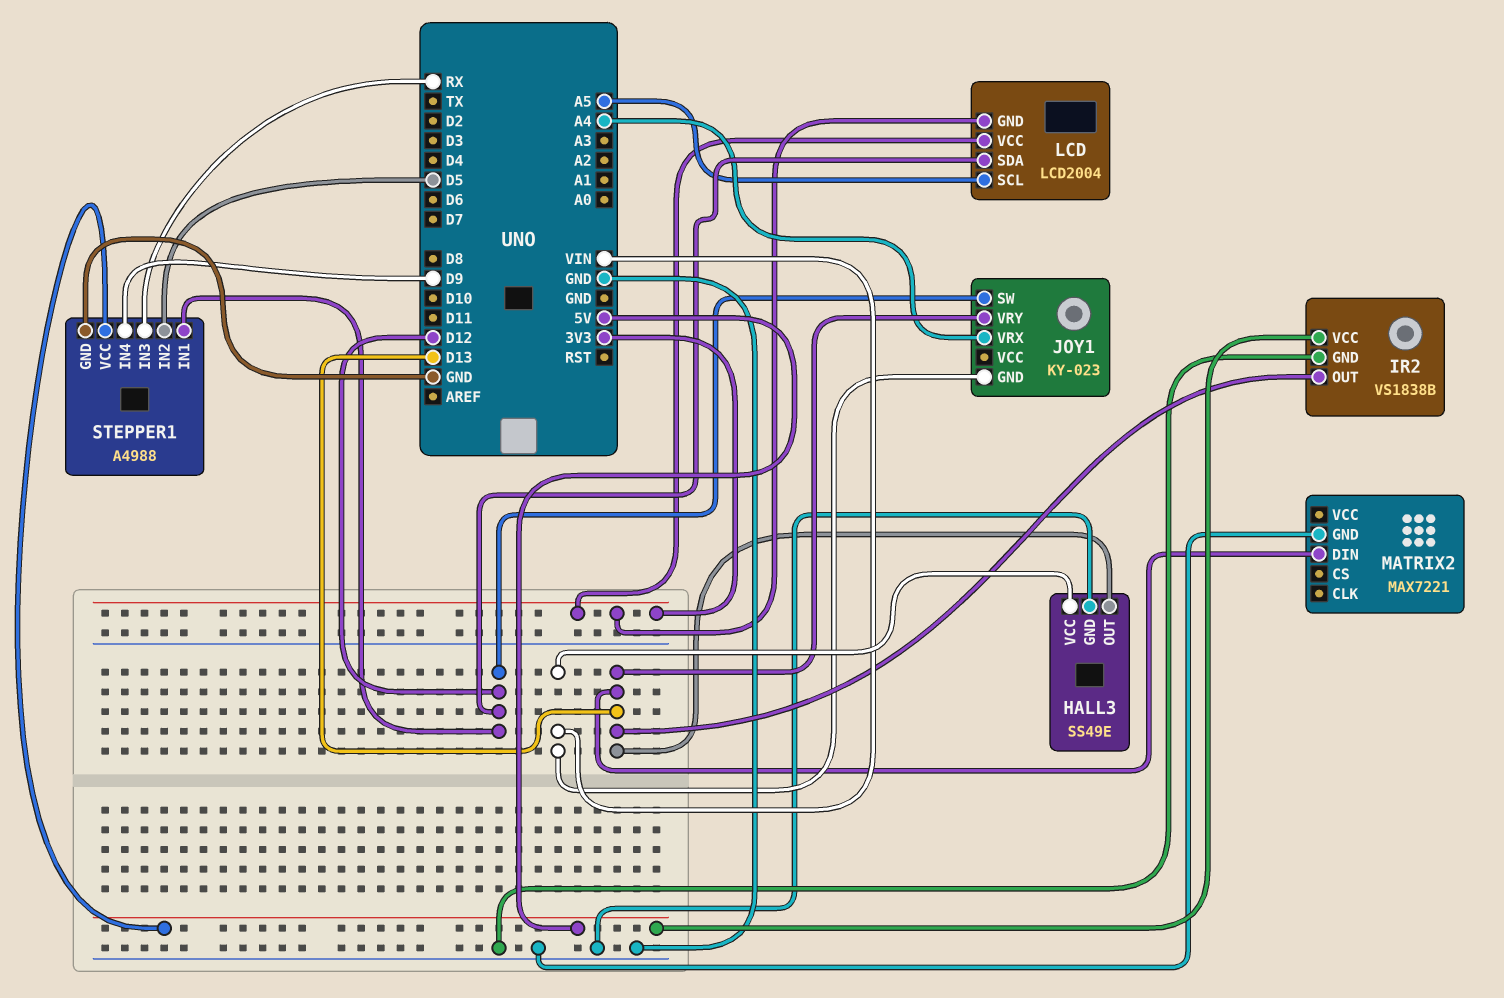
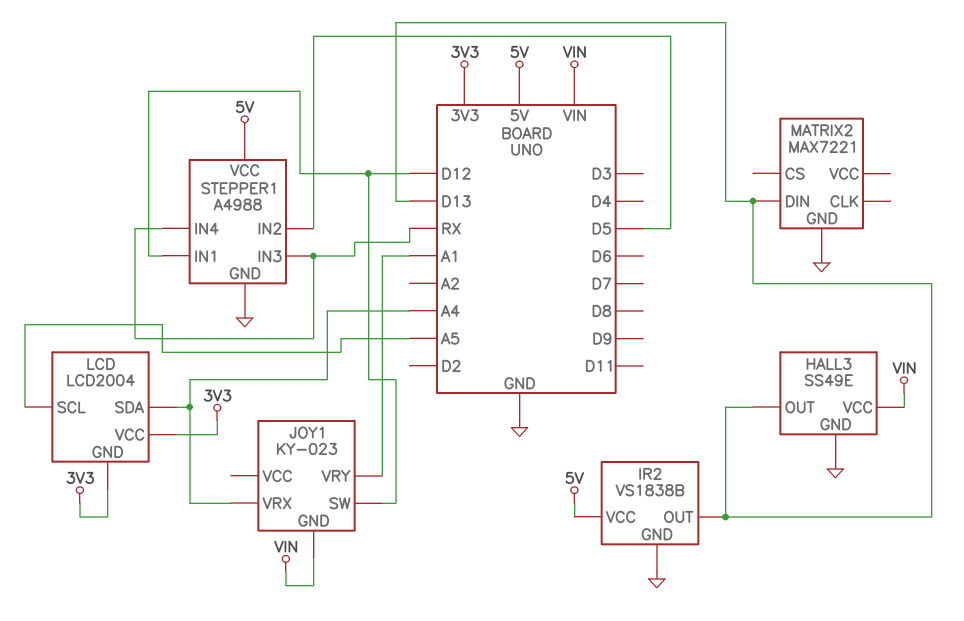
JOY1 pin VRY: D13 -> A1
LCD pin SDA: D12 -> A4
STEPPER1 pin IN4: D9 -> RX

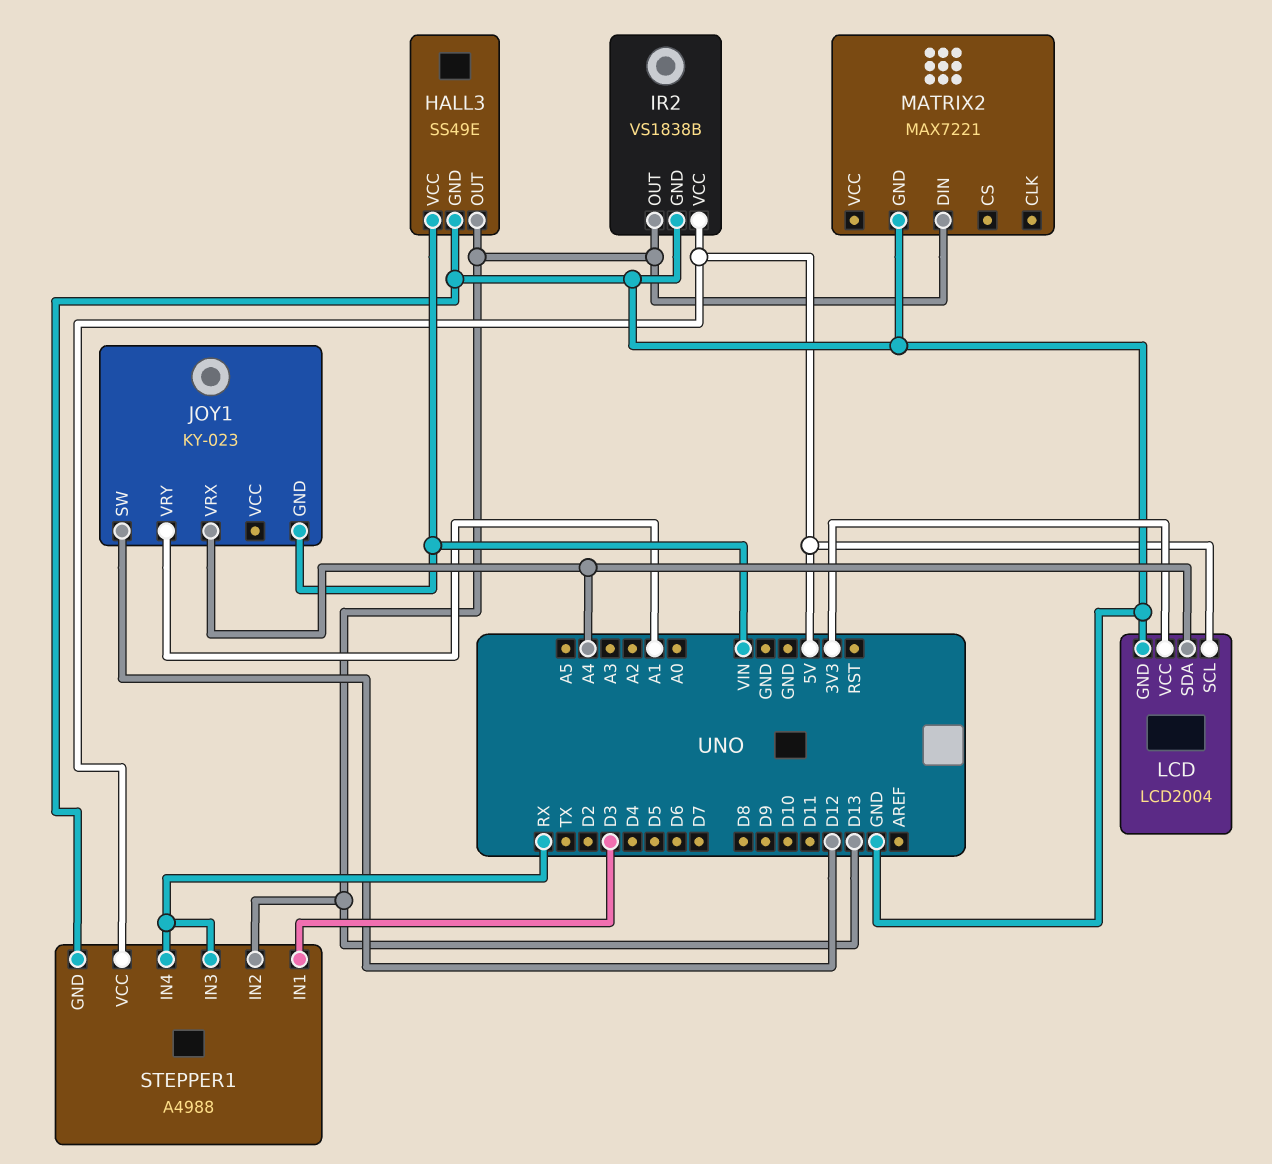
LCD pin GND: 3V3 -> GND
LCD pin SCL: A5 -> 5V
STEPPER1 pin IN1: D12 -> D3
STEPPER1 pin IN2: D5 -> D13

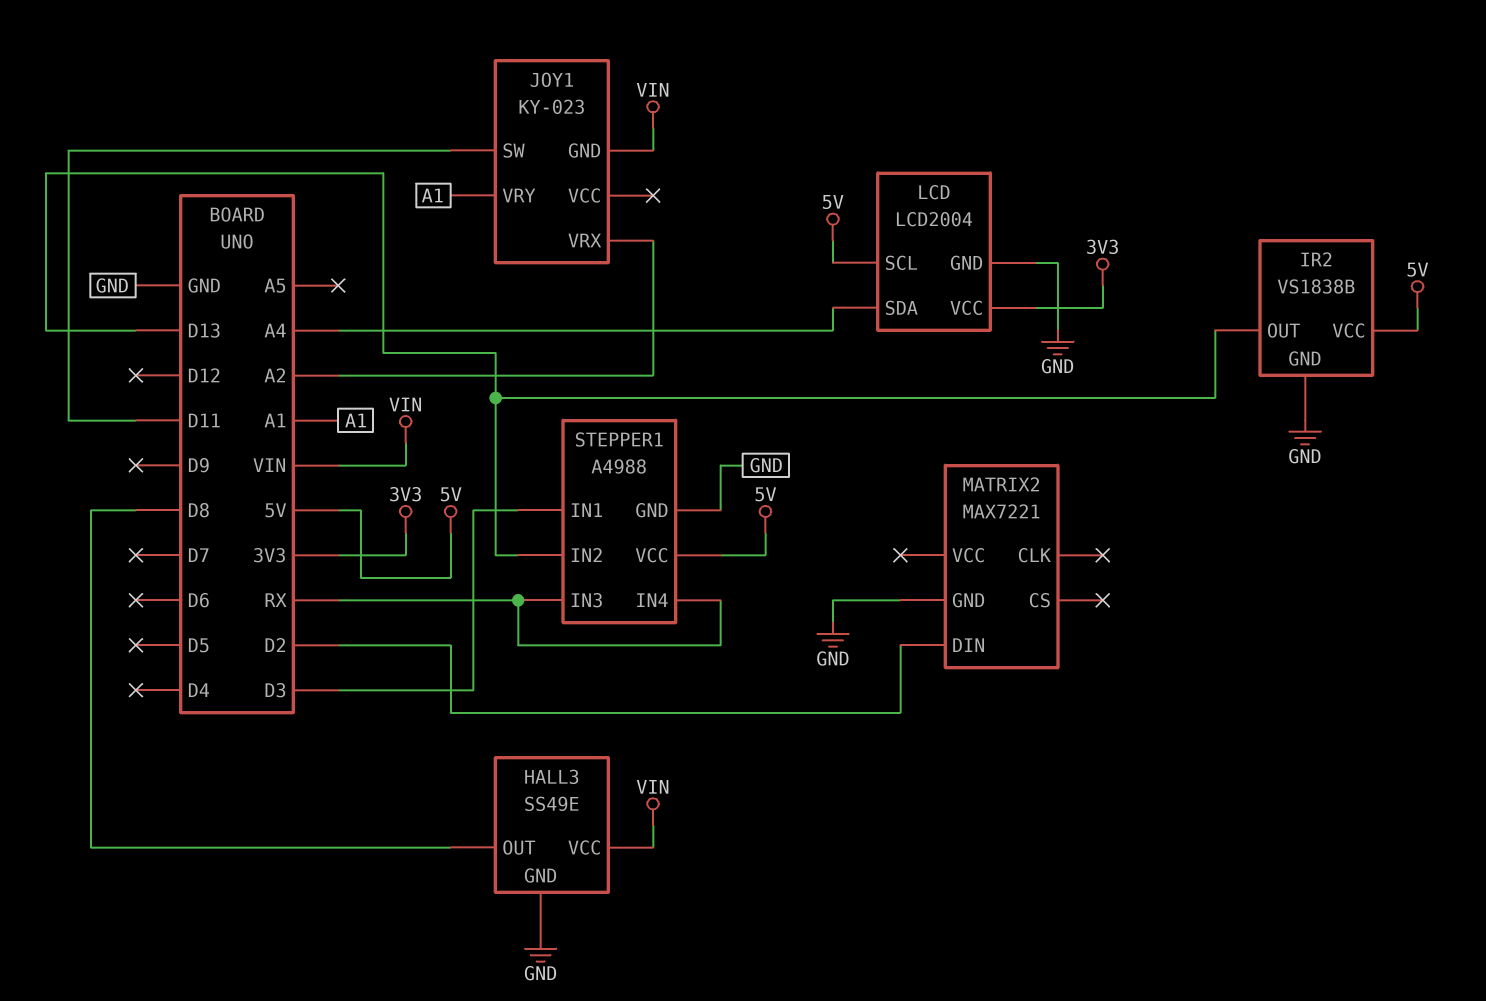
HALL3 pin OUT: D13 -> D8
JOY1 pin SW: D12 -> D11
JOY1 pin VRX: A4 -> A2
MATRIX2 pin DIN: D13 -> D2

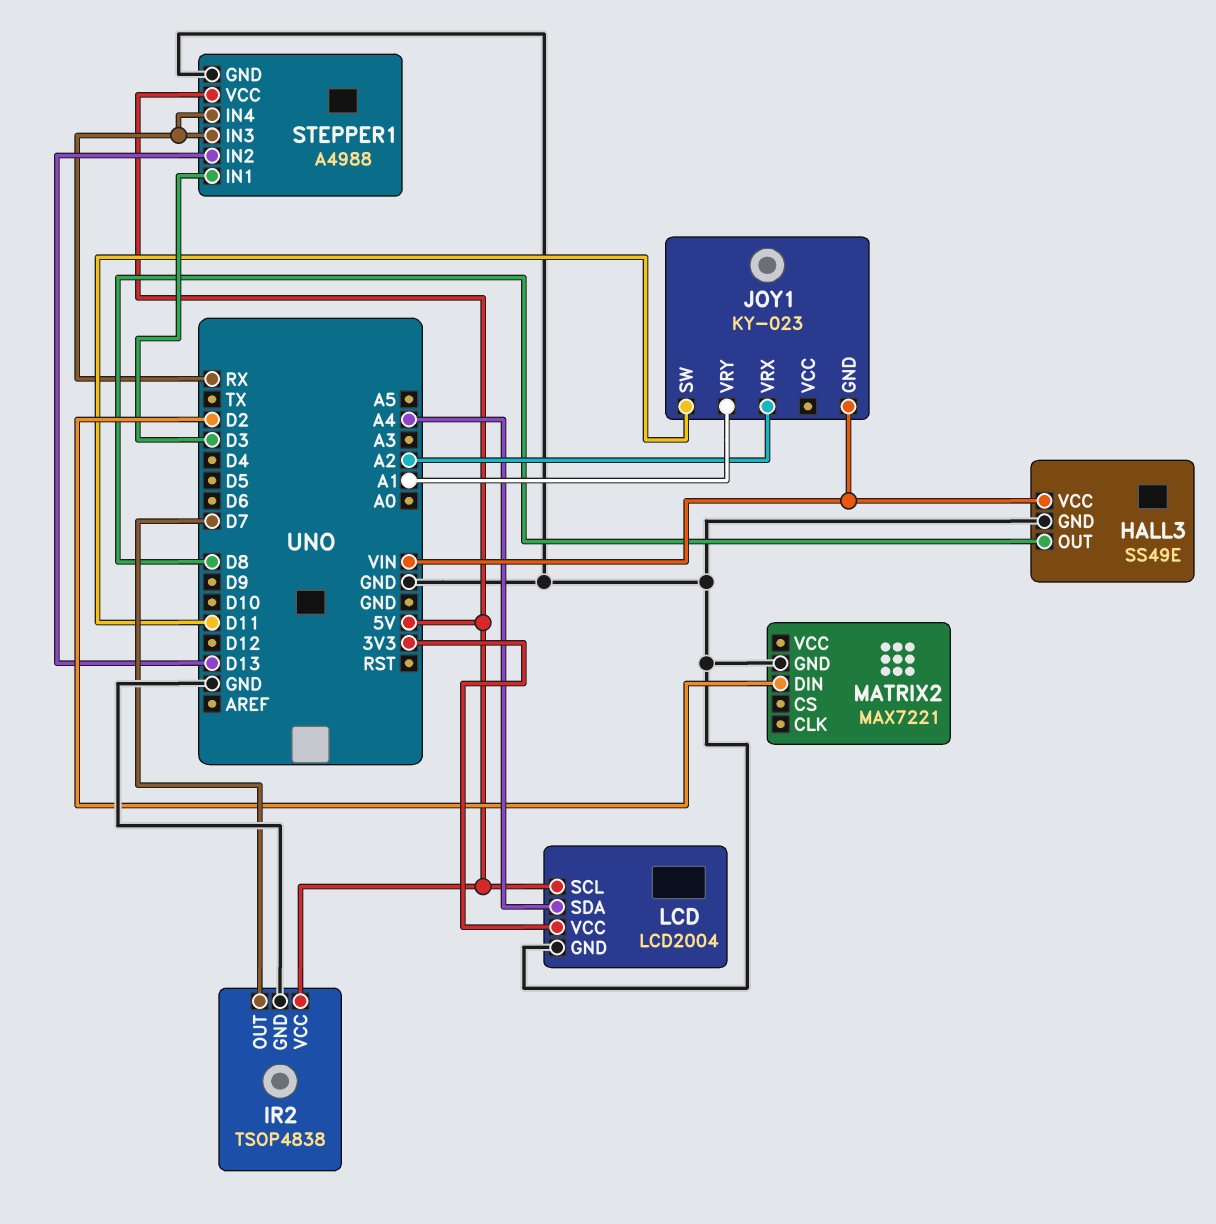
IR2: VS1838B -> TSOP4838
IR2 pin OUT: D13 -> D7

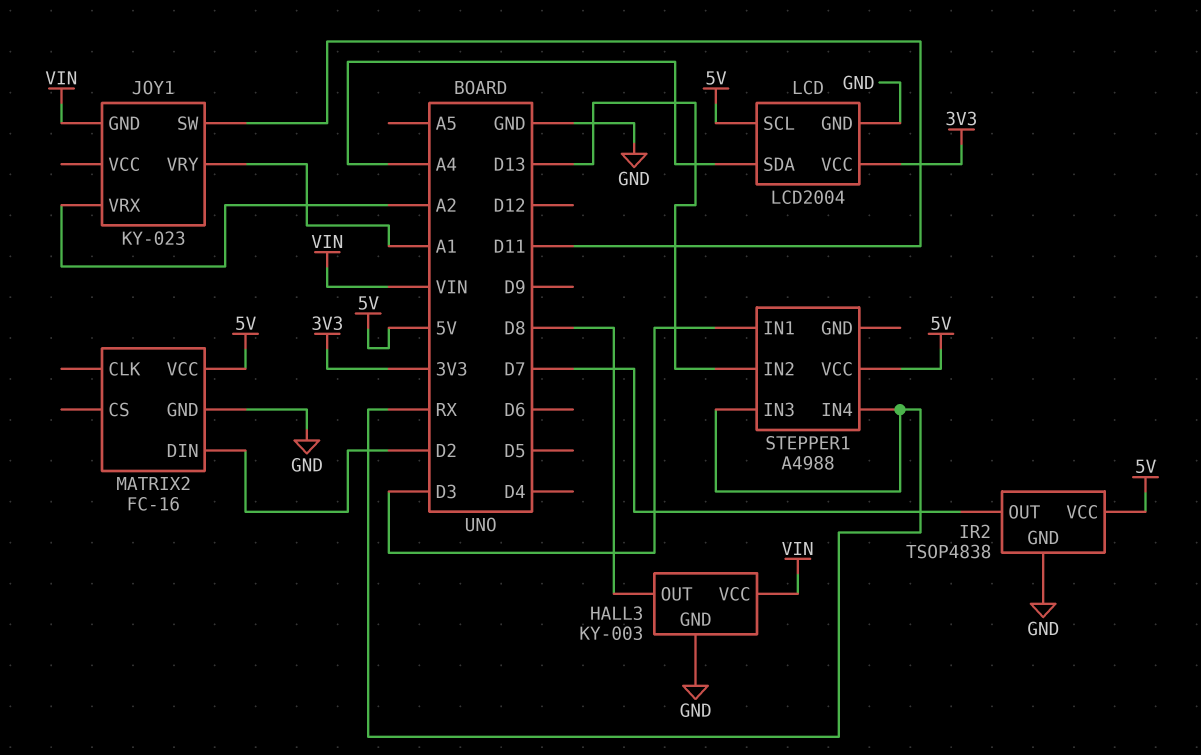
HALL3: SS49E -> KY-003
MATRIX2: MAX7221 -> FC-16
MATRIX2 pin VCC: none -> 5V
STEPPER1 pin GND: GND -> none

